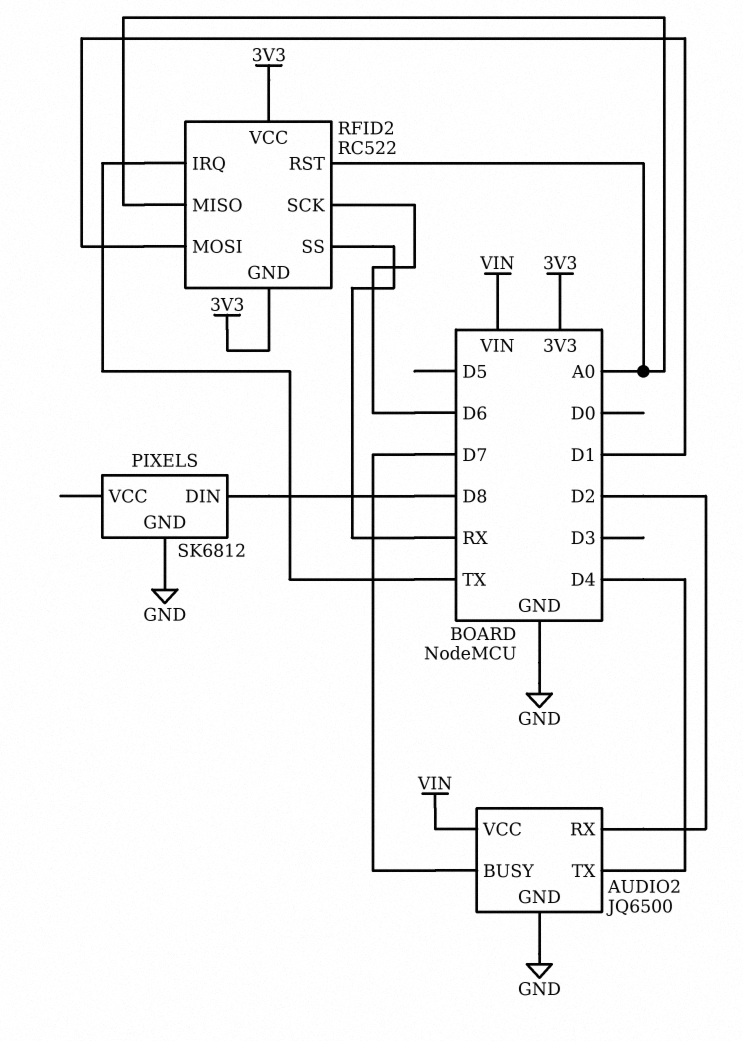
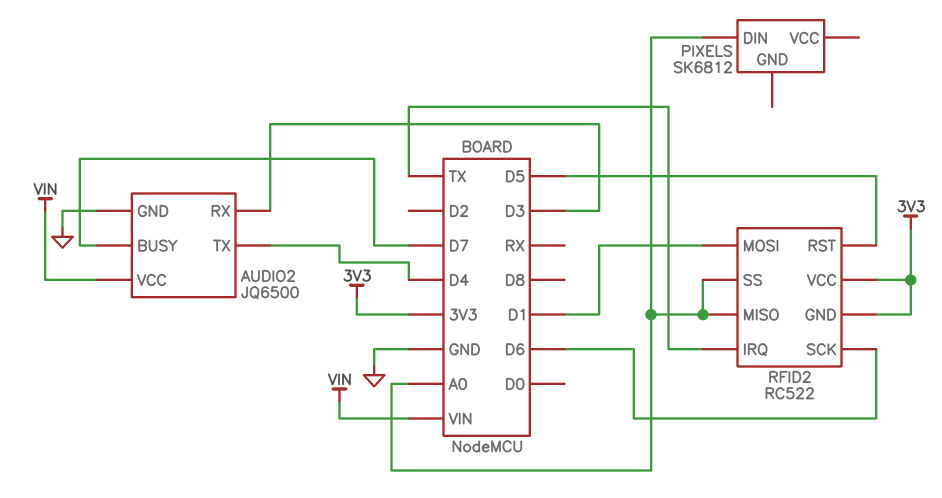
AUDIO2 pin RX: D2 -> D3
PIXELS pin DIN: D8 -> A0
PIXELS pin GND: GND -> none
RFID2 pin RST: A0 -> D5
RFID2 pin SS: RX -> A0

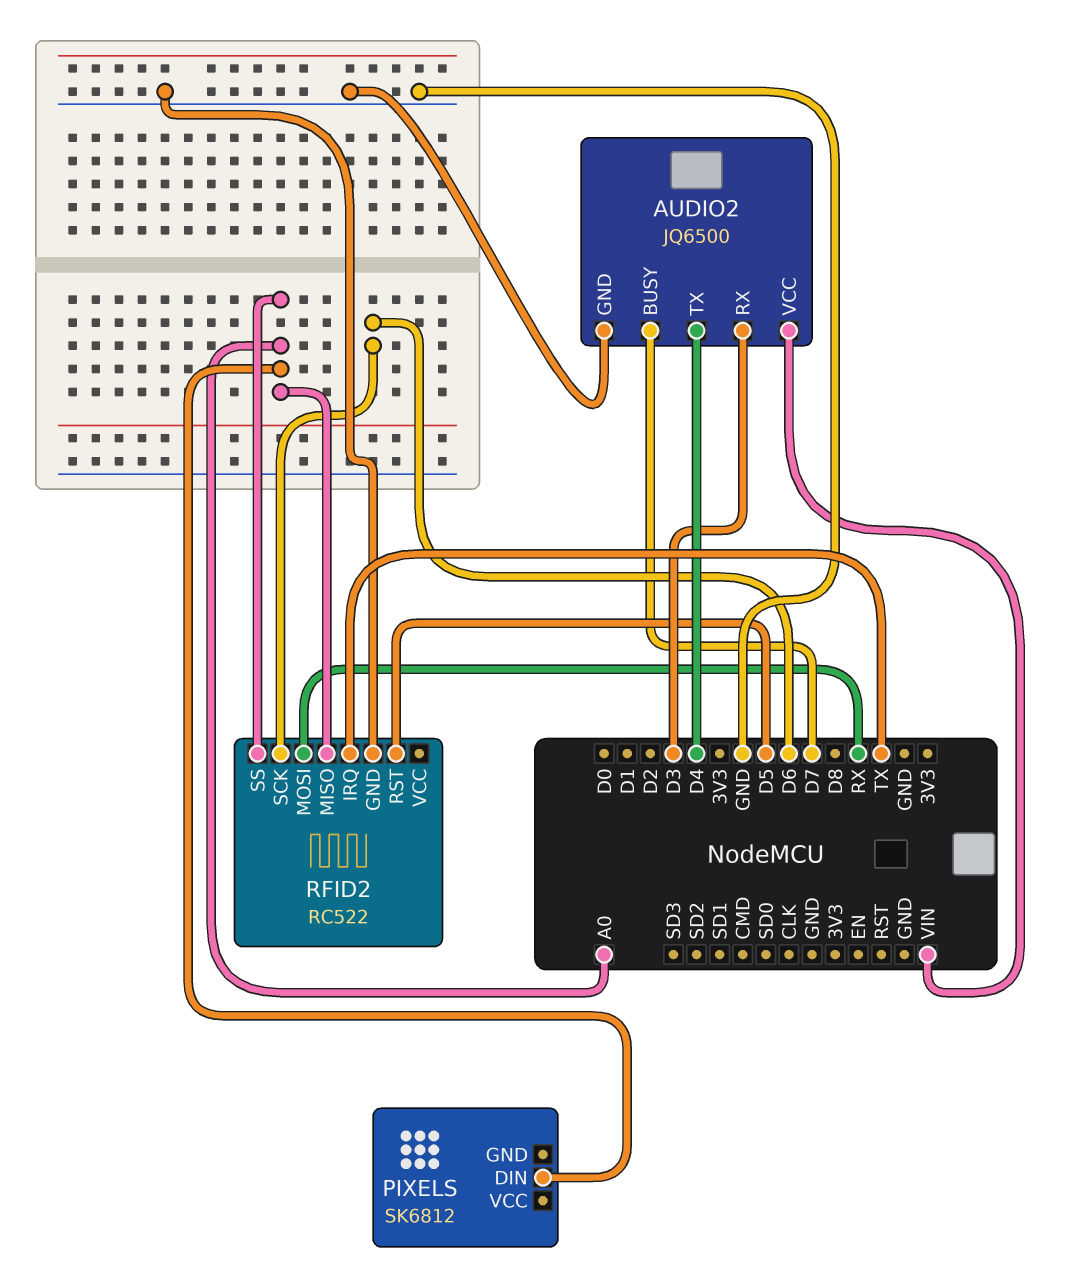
RFID2 pin GND: 3V3 -> GND
RFID2 pin MOSI: D1 -> RX
RFID2 pin VCC: 3V3 -> none

